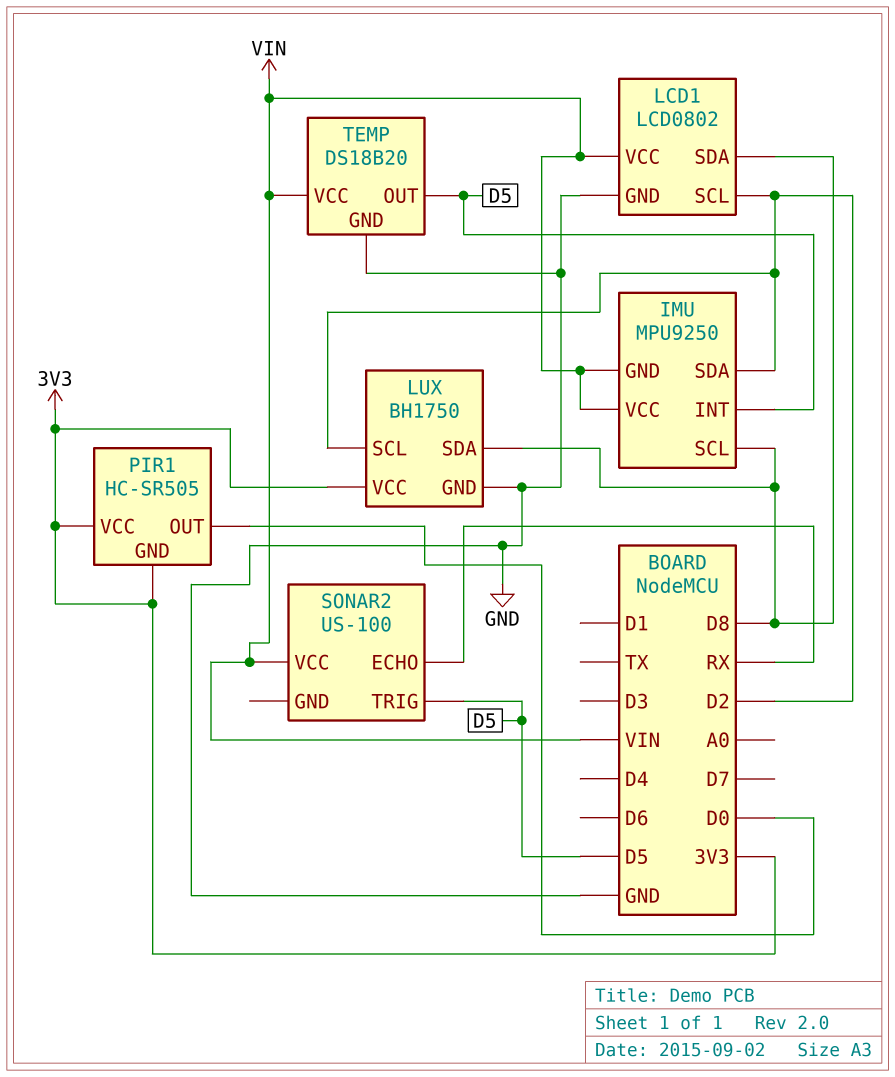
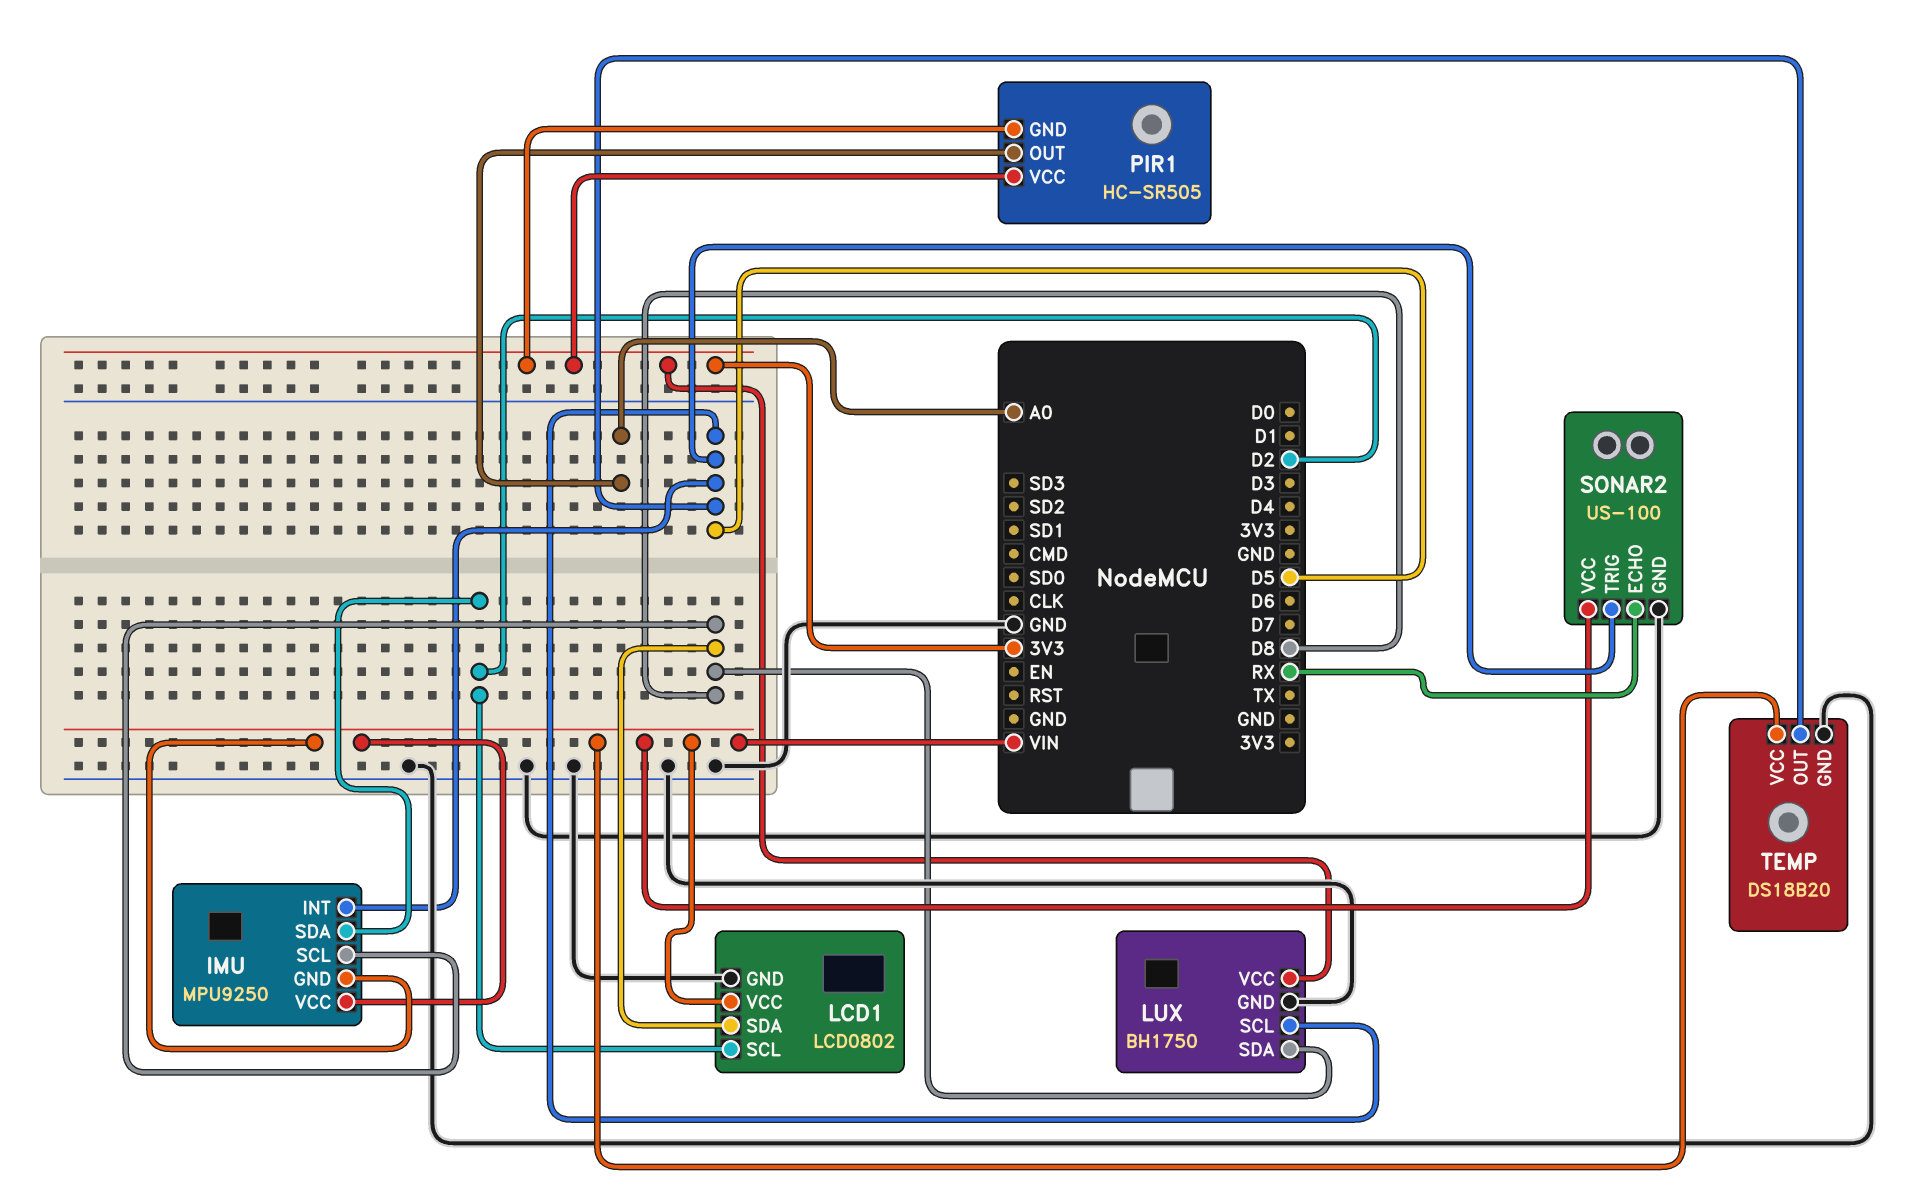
LUX pin SCL: D2 -> D5
PIR1 pin OUT: D0 -> A0
SONAR2 pin GND: none -> GND

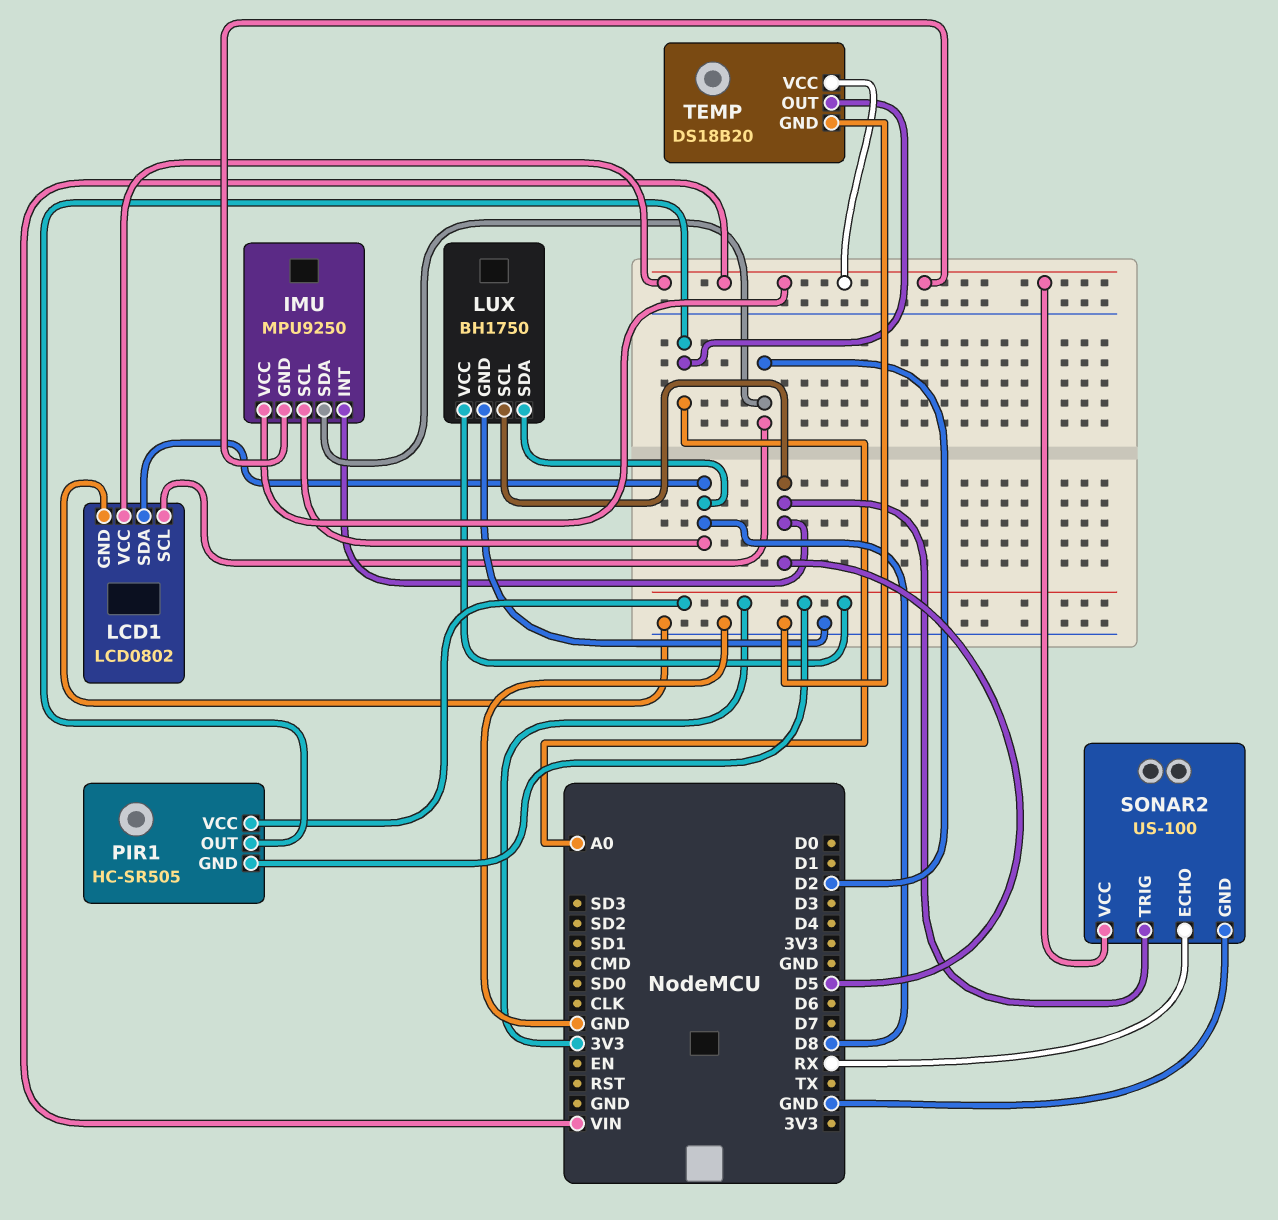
TEMP pin OUT: D5 -> A0

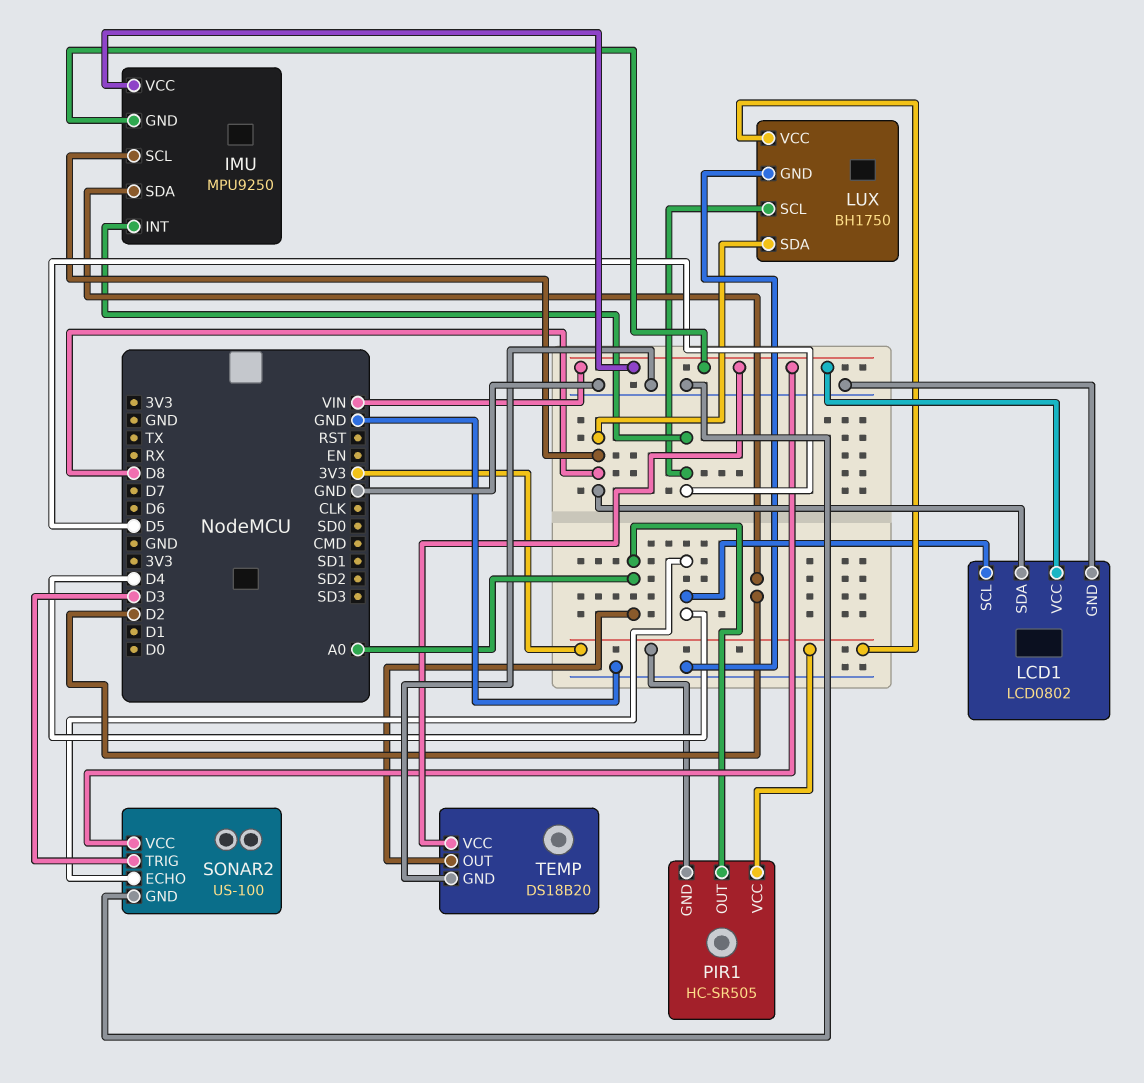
LCD1 pin SCL: D2 -> D4
SONAR2 pin ECHO: RX -> D4
SONAR2 pin TRIG: D5 -> D3

